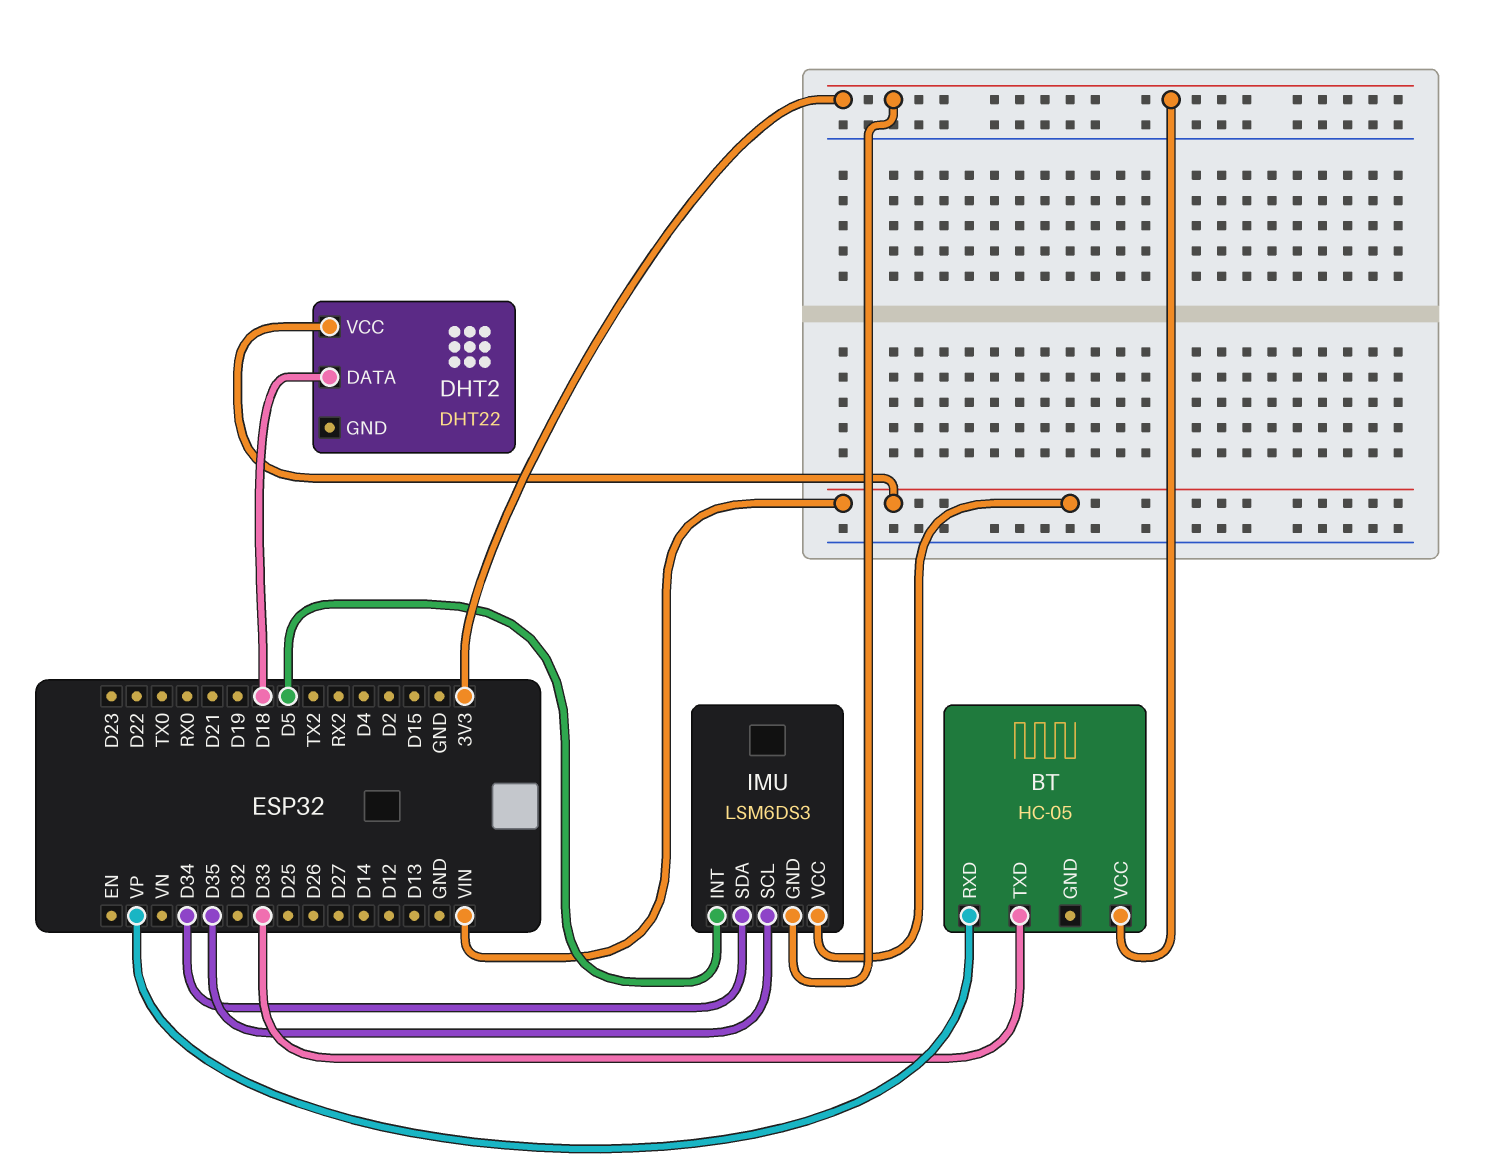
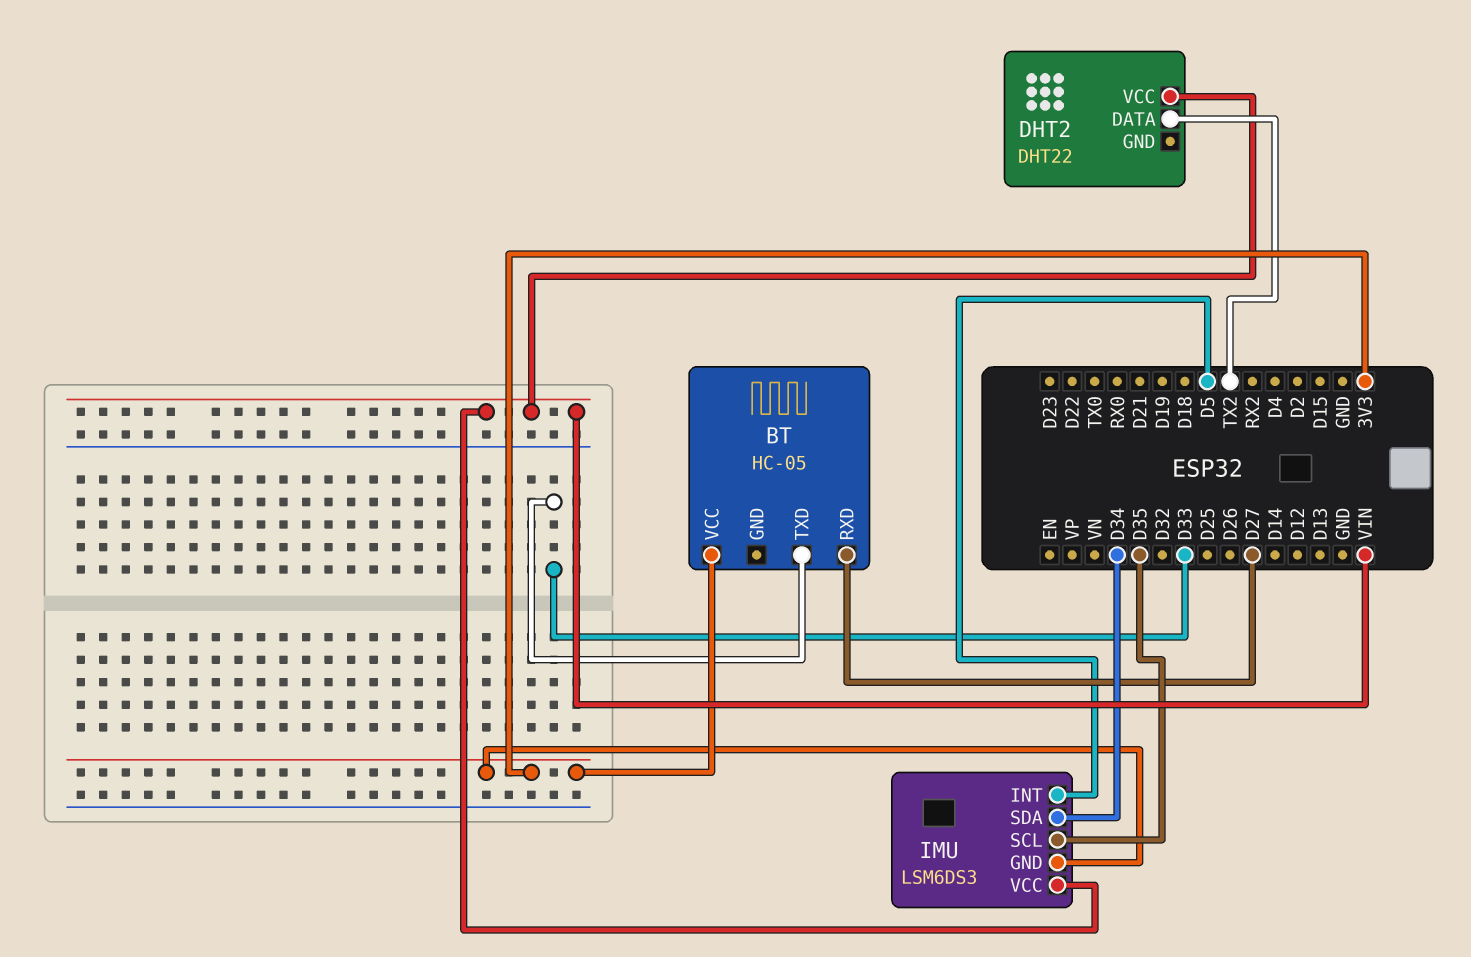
BT pin RXD: VP -> D27
DHT2 pin DATA: D18 -> TX2

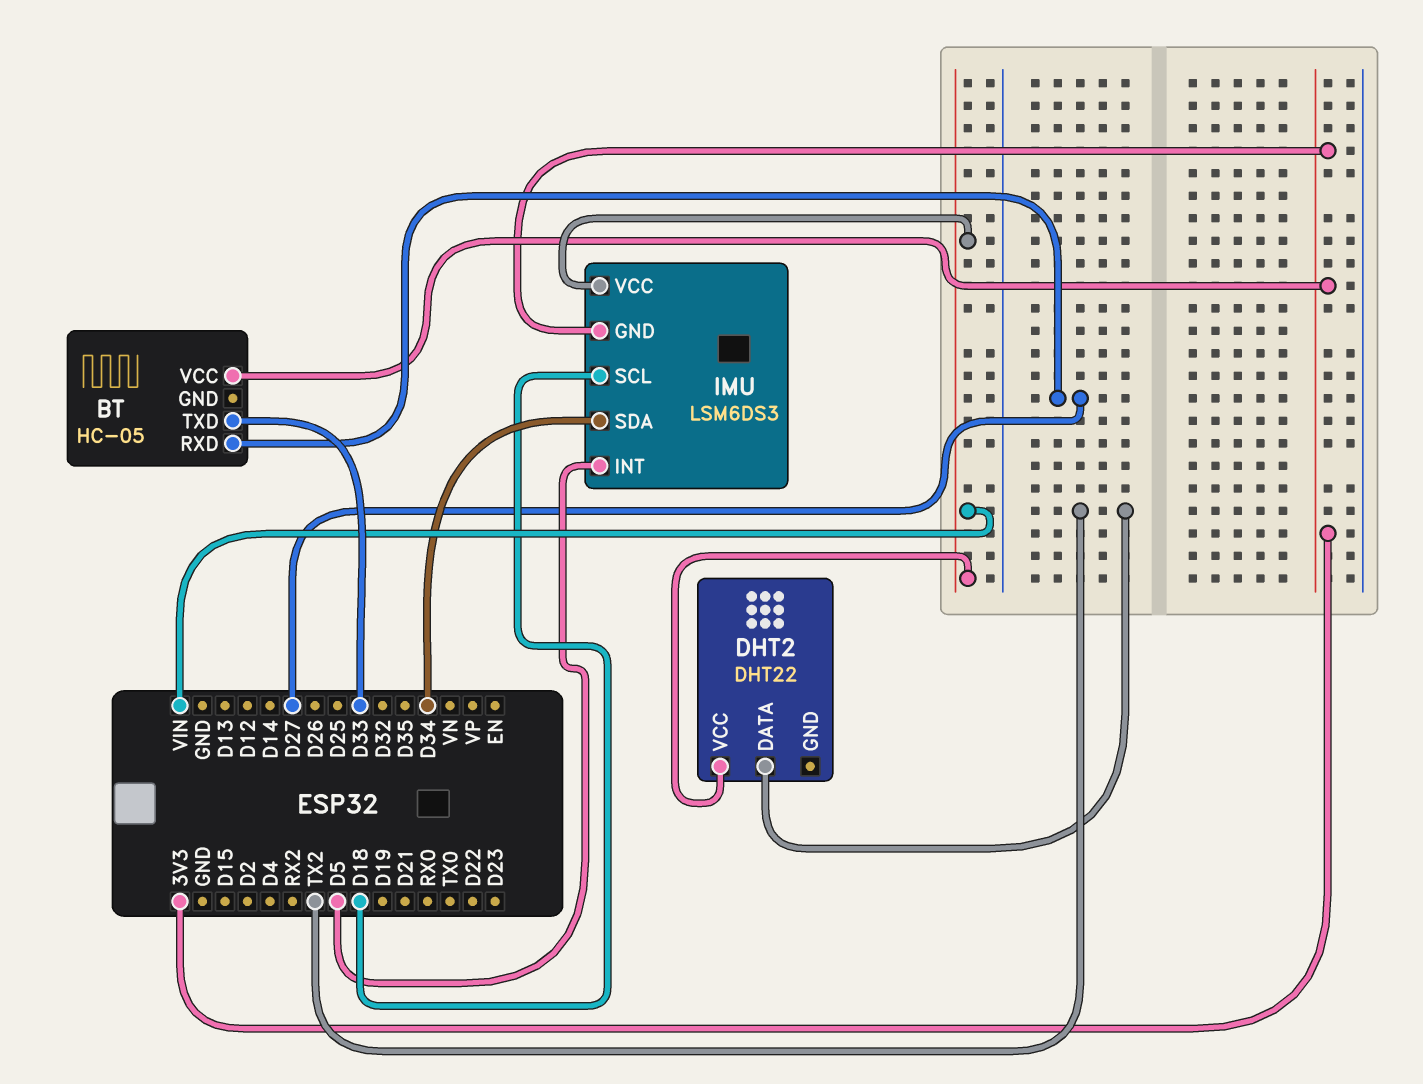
IMU pin SCL: D35 -> D18

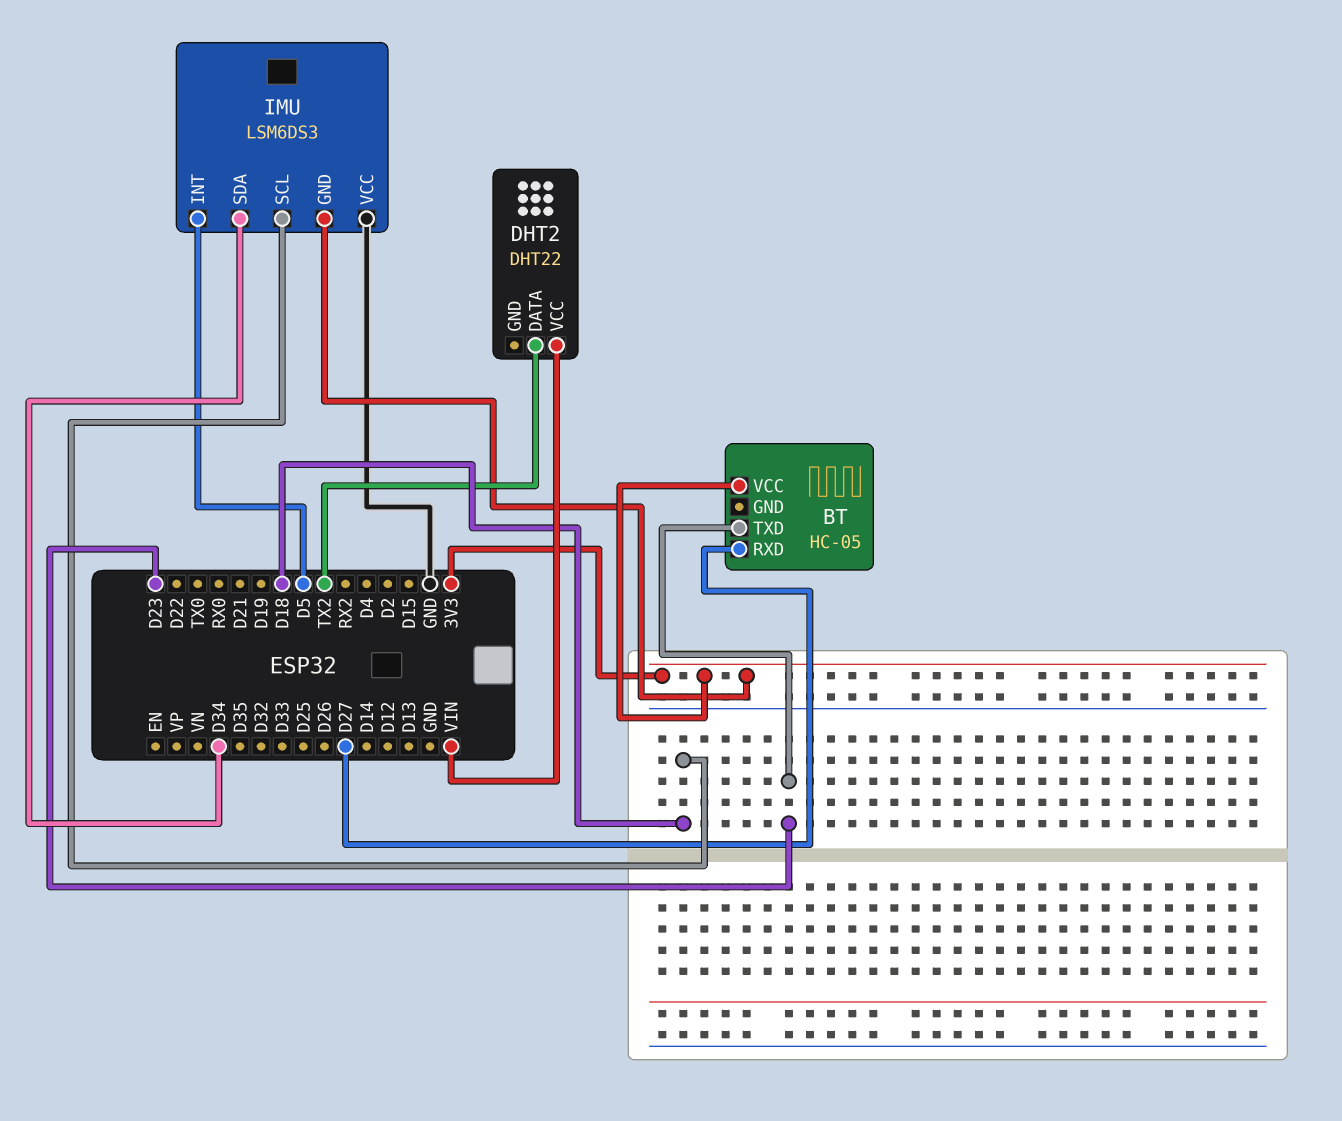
BT pin TXD: D33 -> D23
IMU pin VCC: VIN -> GND

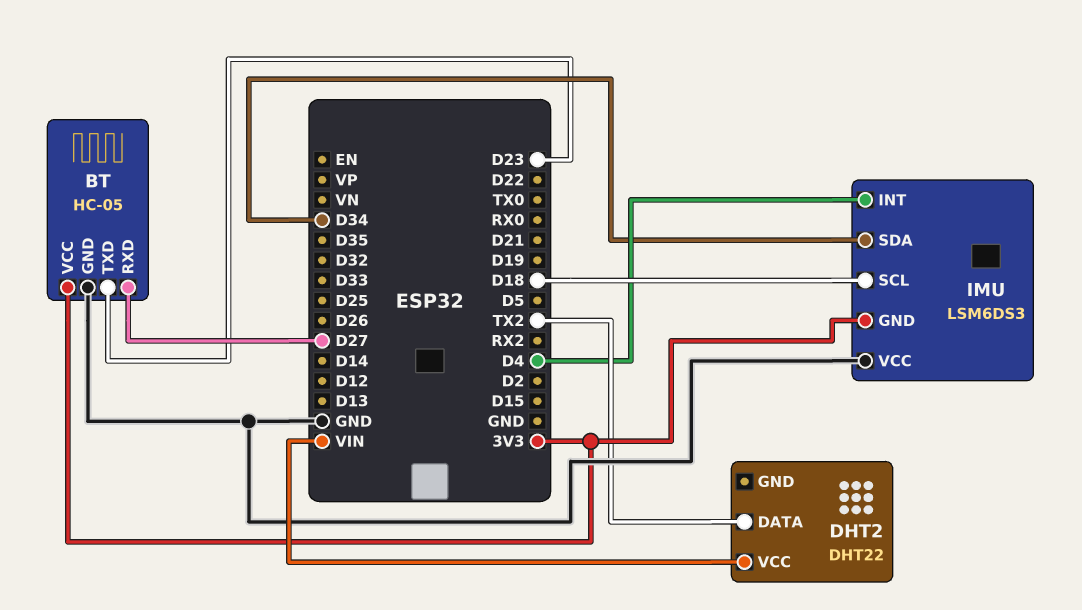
BT pin GND: none -> GND
IMU pin INT: D5 -> D4

